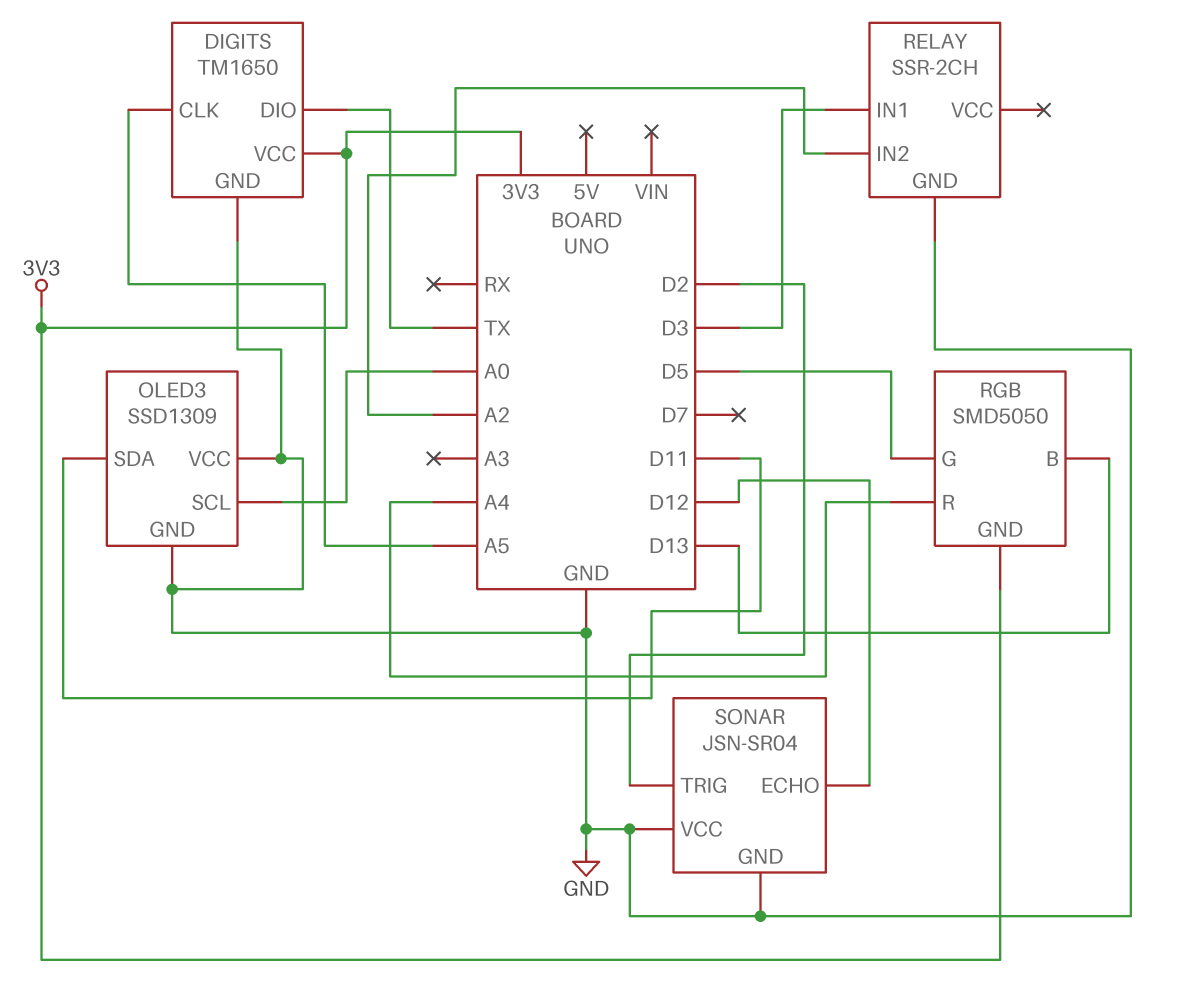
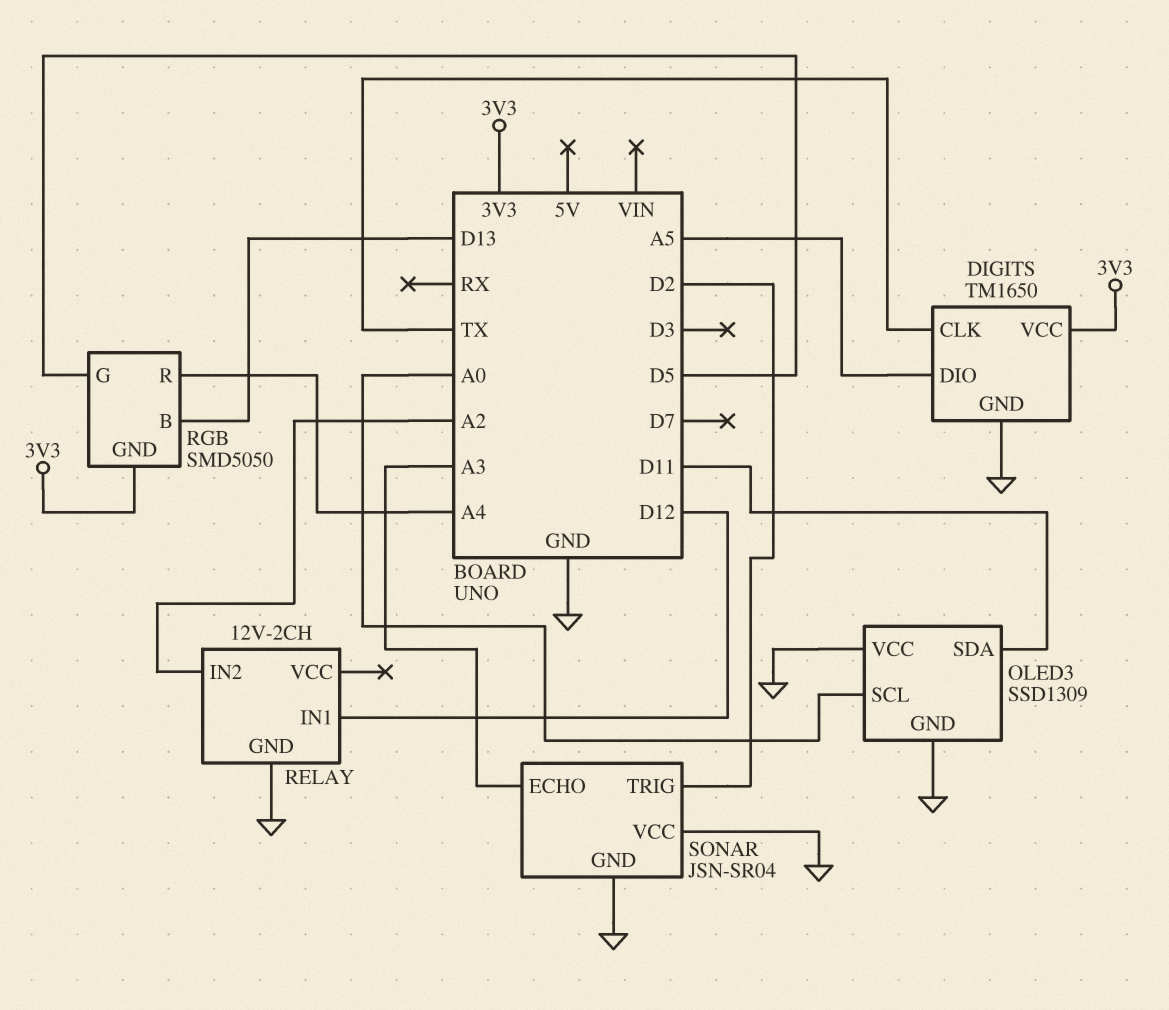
DIGITS pin CLK: A5 -> TX
DIGITS pin DIO: TX -> A5
RELAY: SSR-2CH -> 12V-2CH
RELAY pin IN1: D3 -> D12
SONAR pin ECHO: D12 -> A3

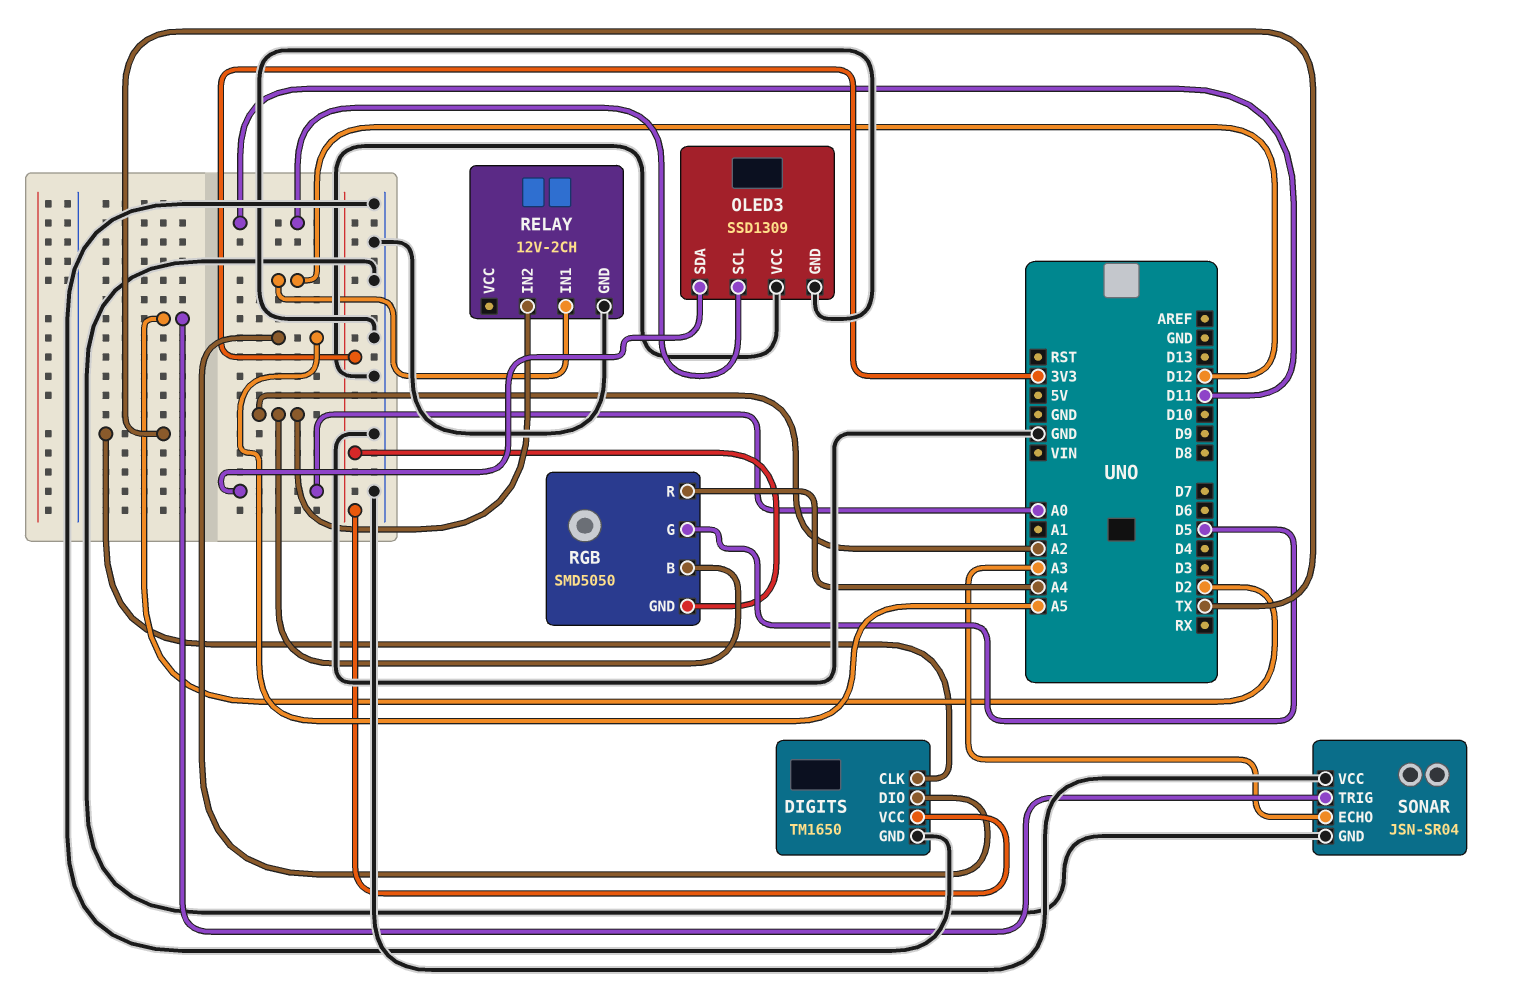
OLED3 pin SCL: A0 -> D11
OLED3 pin SDA: D11 -> A0
RGB pin B: D13 -> A2

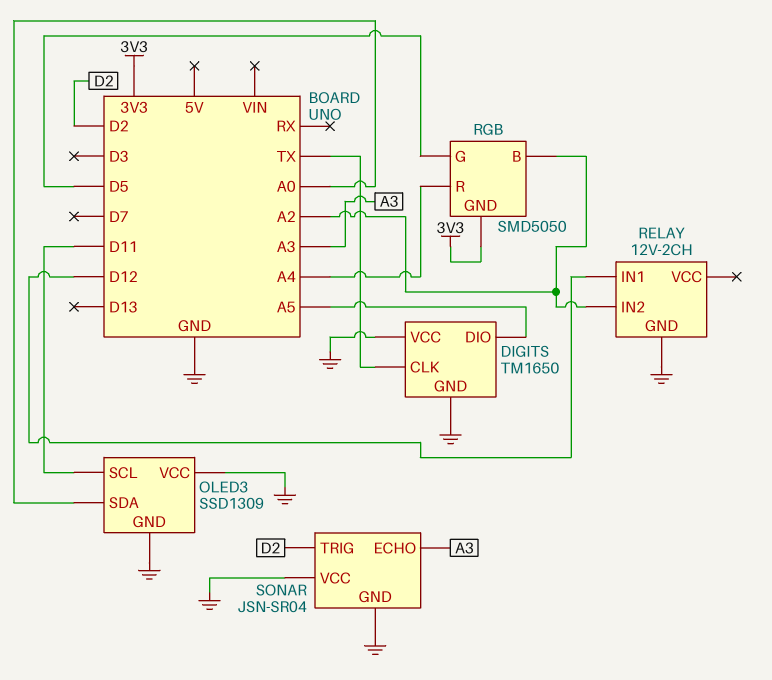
DIGITS pin VCC: 3V3 -> GND

